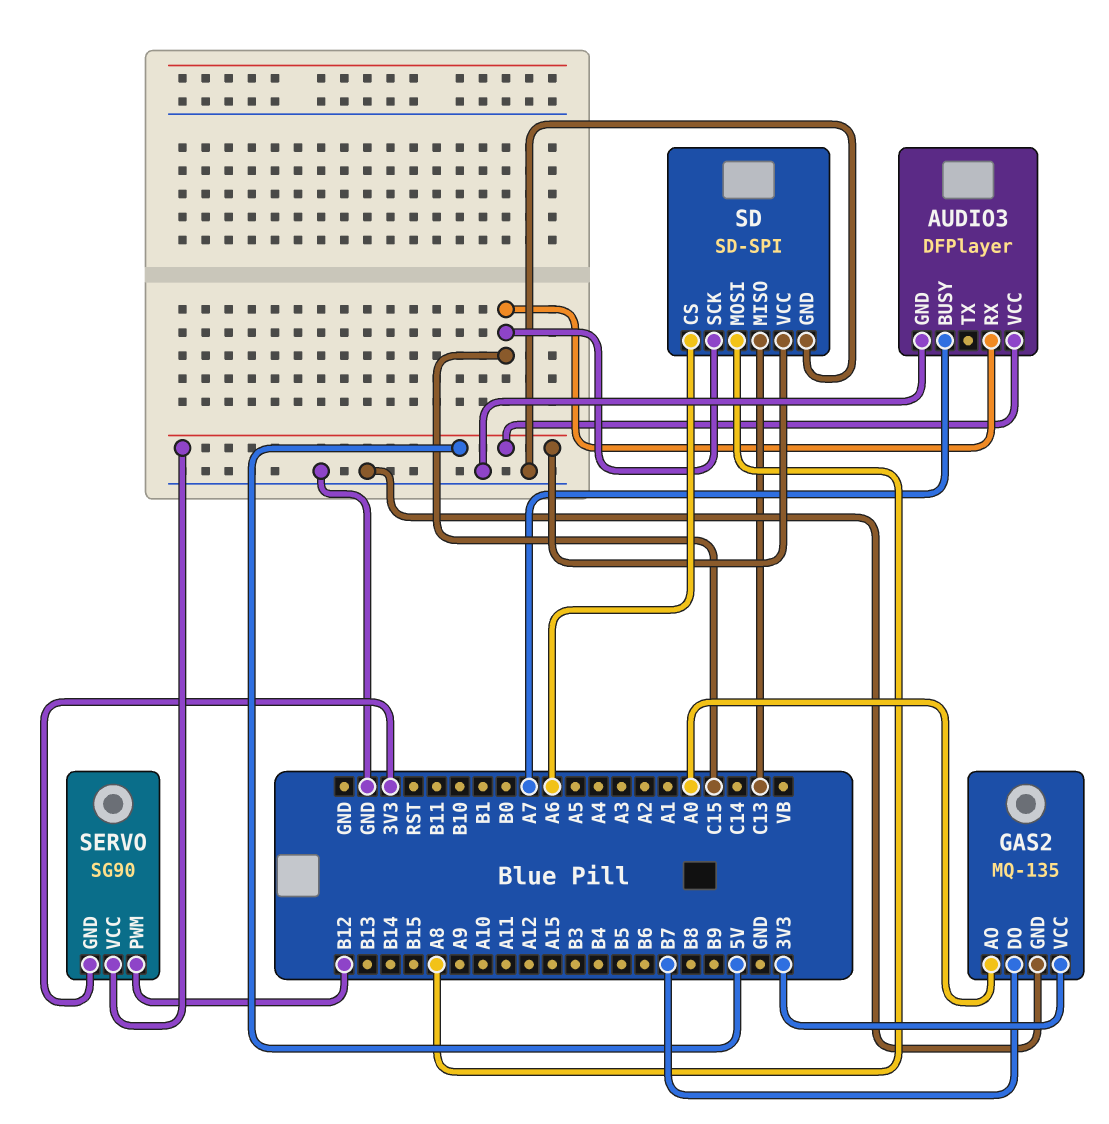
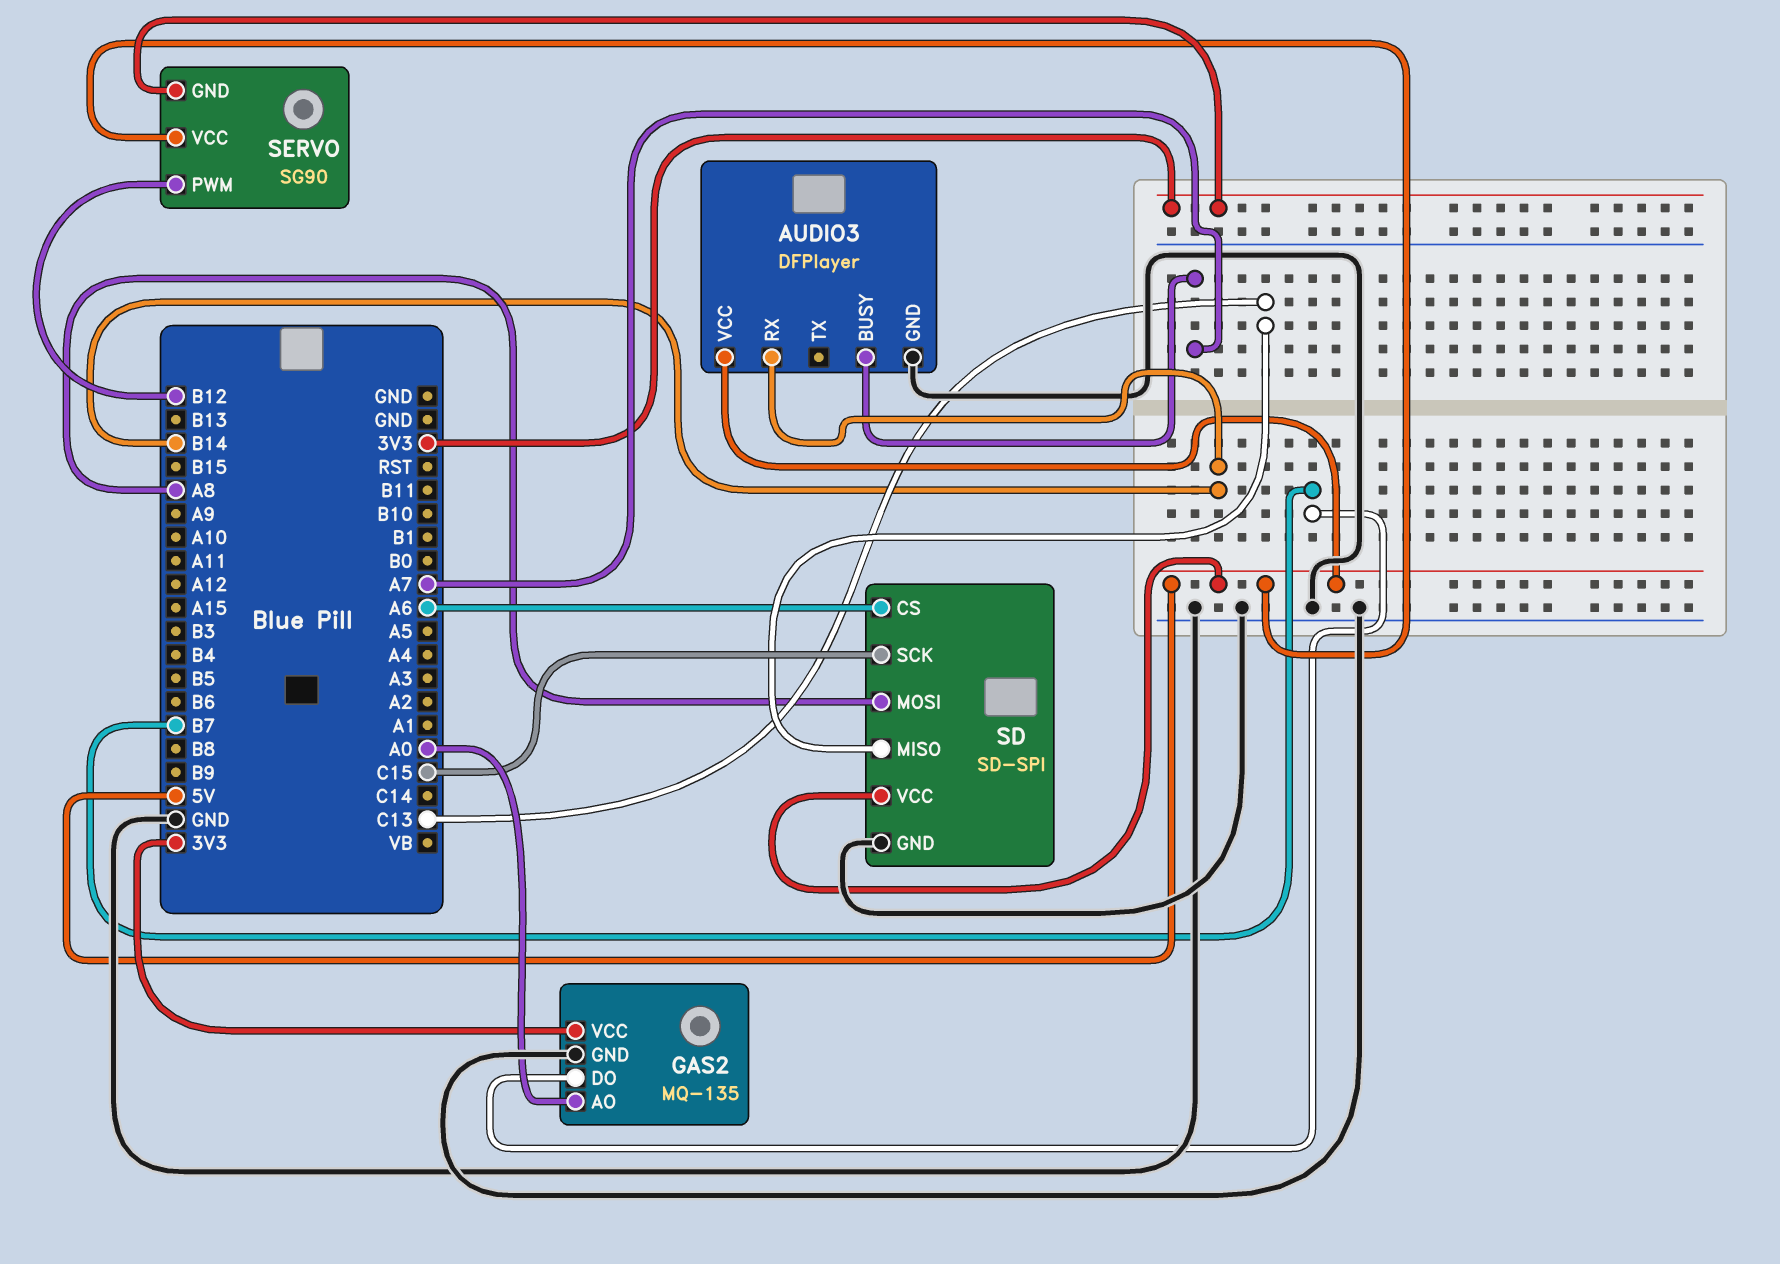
AUDIO3 pin RX: C15 -> B14

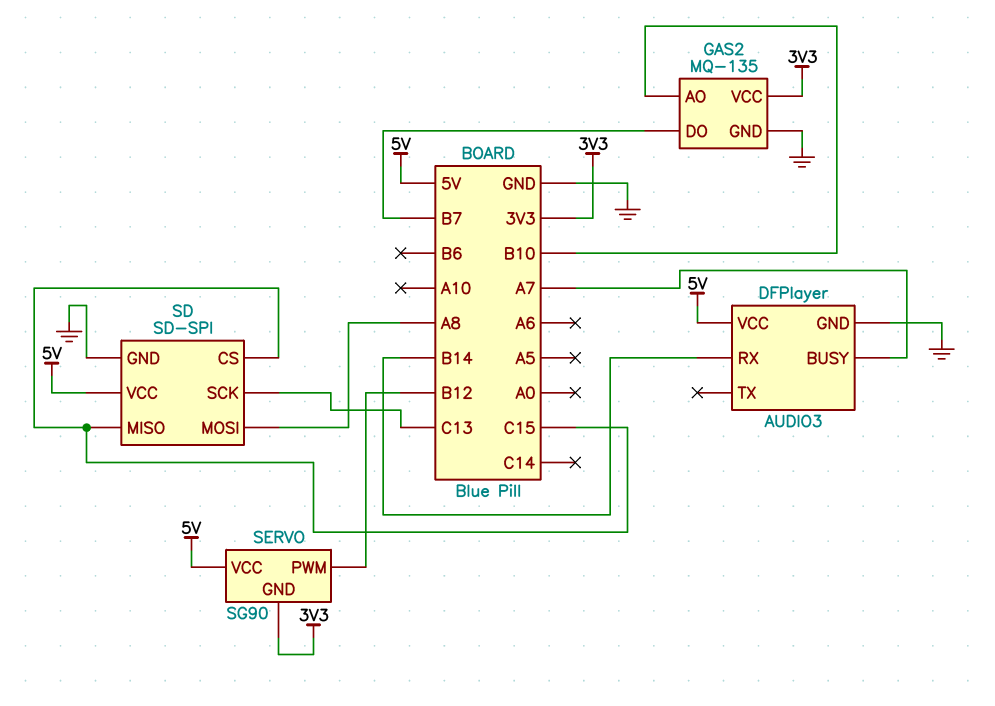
GAS2 pin AO: A0 -> B10
SD pin CS: A6 -> C15
SD pin MISO: C13 -> C15
SD pin SCK: C15 -> C13

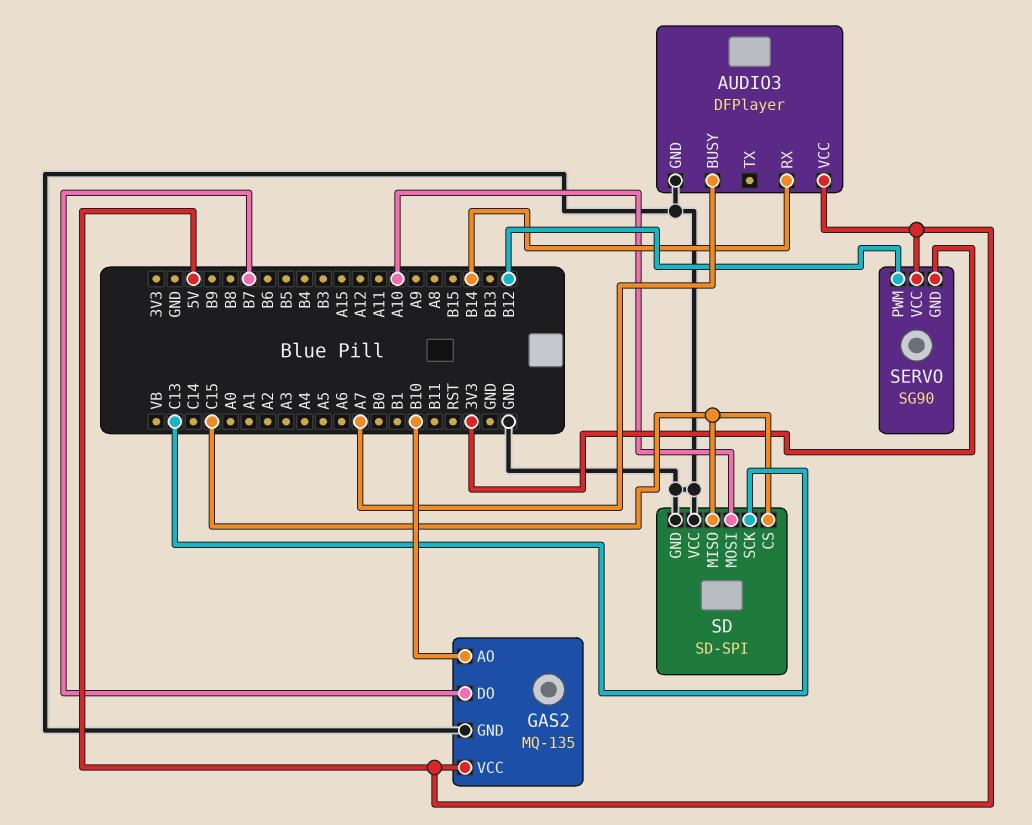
GAS2 pin VCC: 3V3 -> 5V
SD pin MOSI: A8 -> A10
SD pin VCC: 5V -> GND

